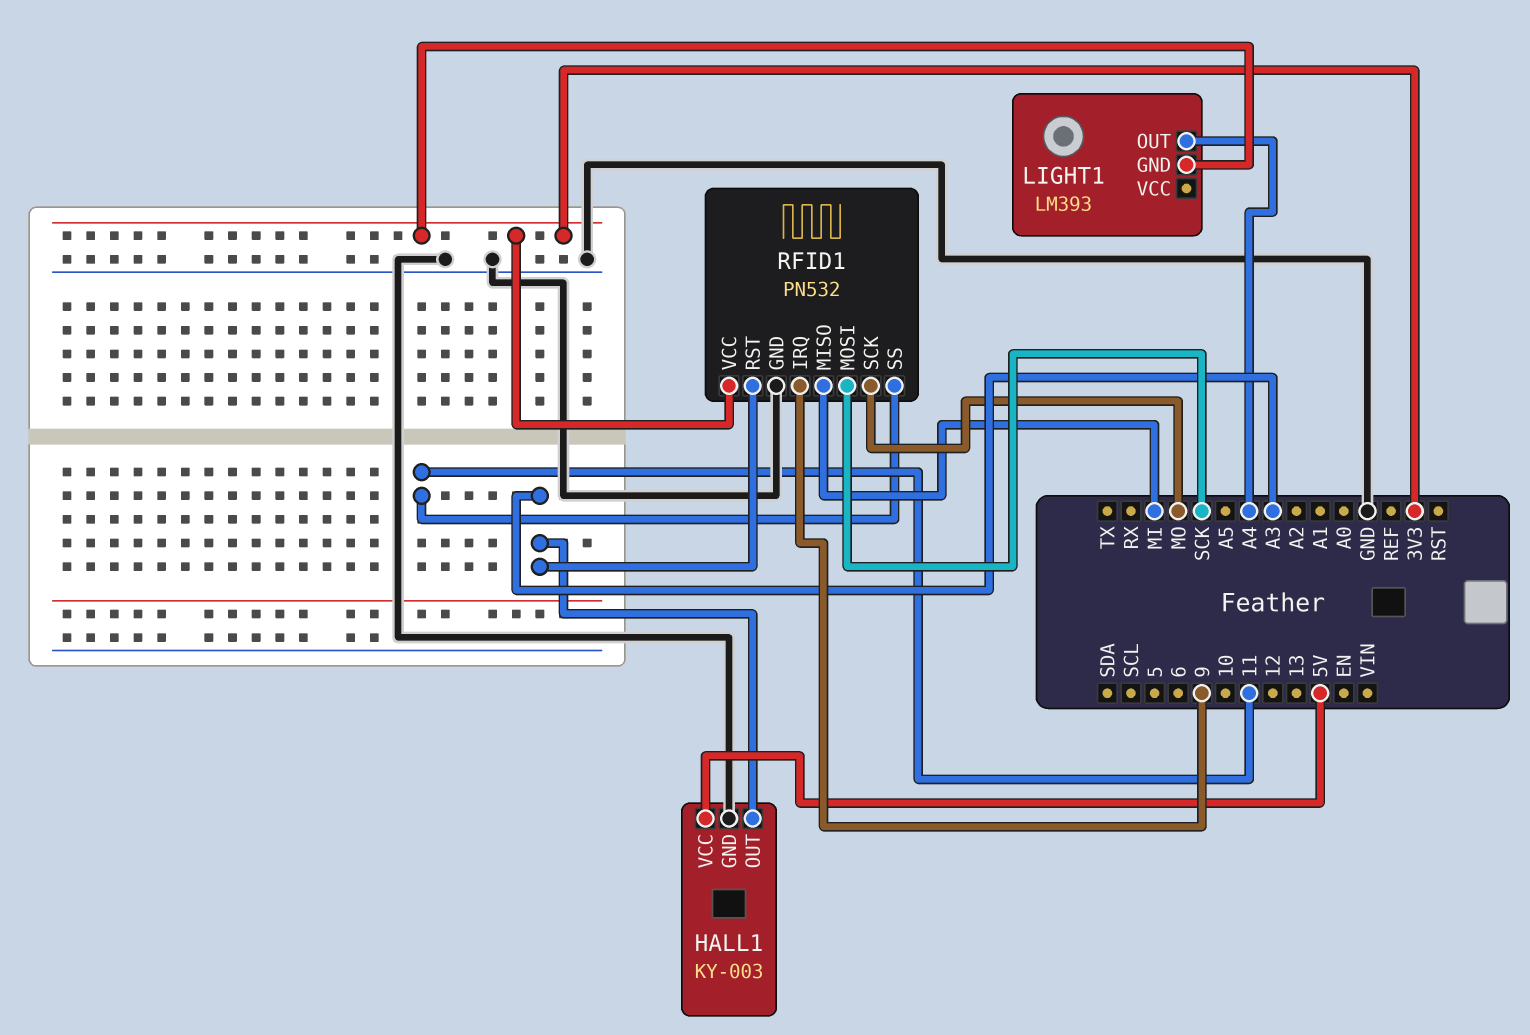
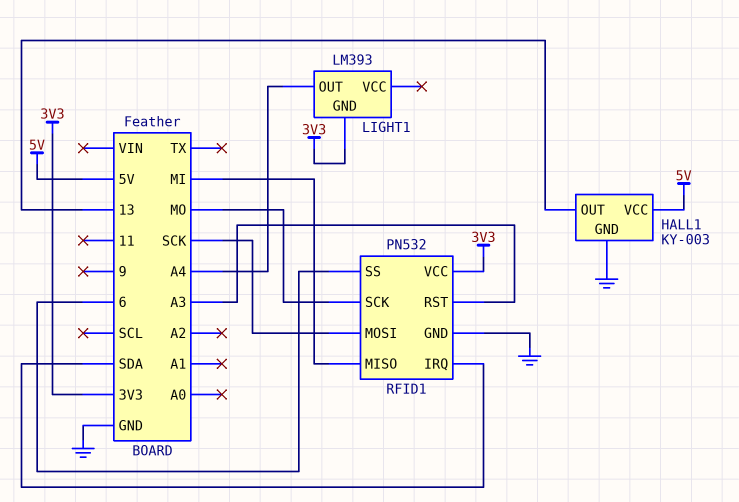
HALL1 pin OUT: A3 -> 13
RFID1 pin IRQ: 9 -> SDA
RFID1 pin SS: 11 -> 6

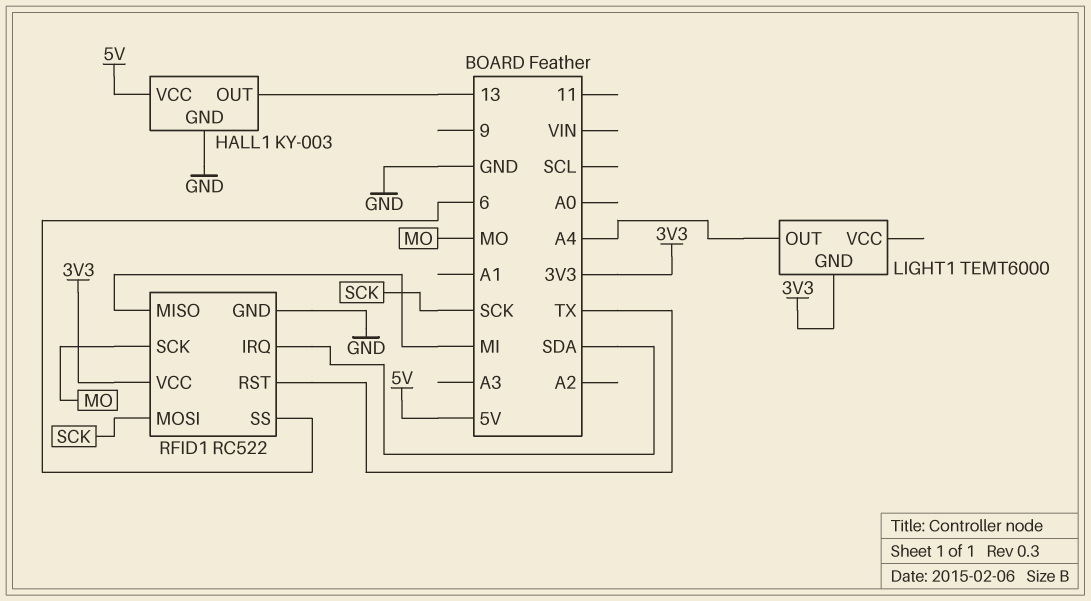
LIGHT1: LM393 -> TEMT6000
RFID1: PN532 -> RC522
RFID1 pin RST: A3 -> TX

